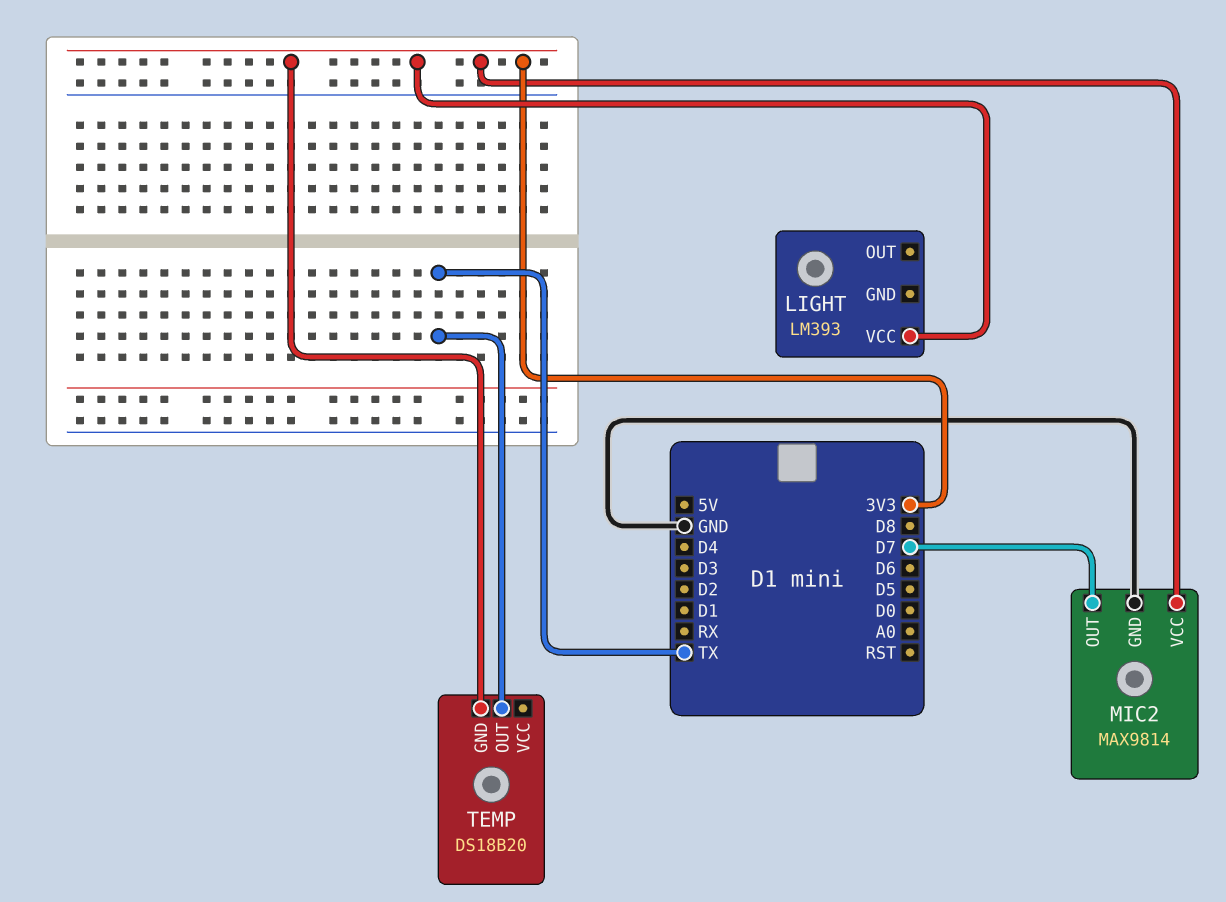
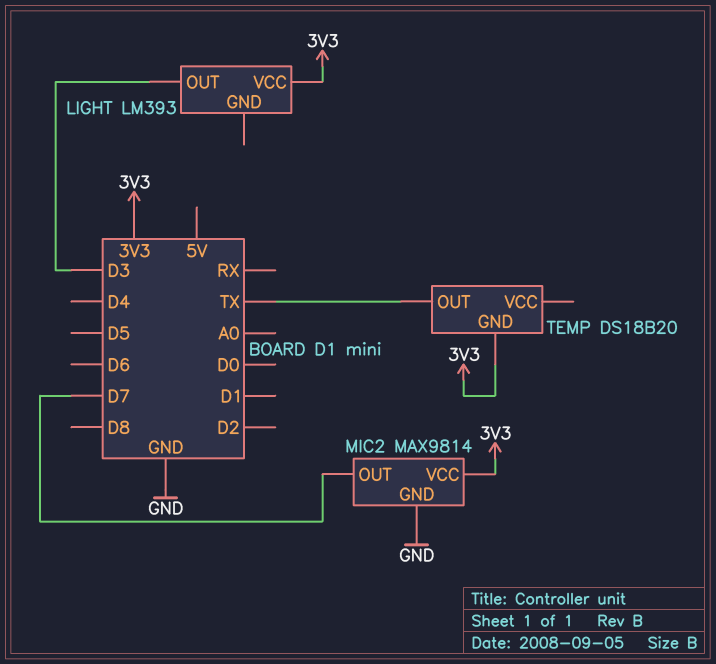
LIGHT pin OUT: none -> D3

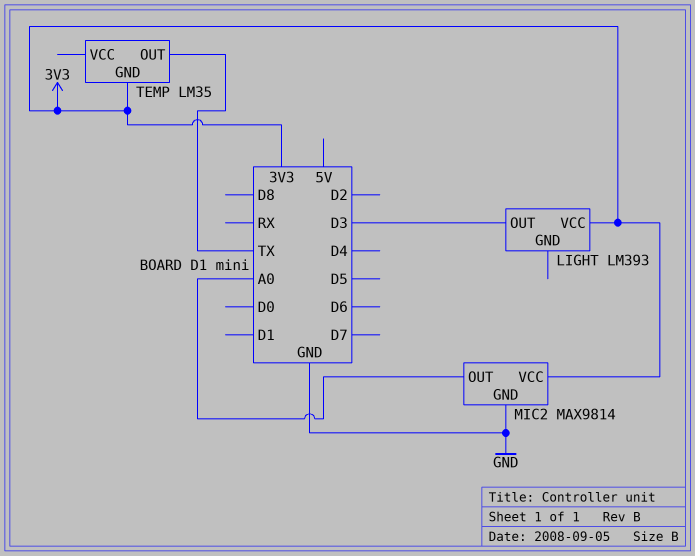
MIC2 pin OUT: D7 -> A0
TEMP: DS18B20 -> LM35

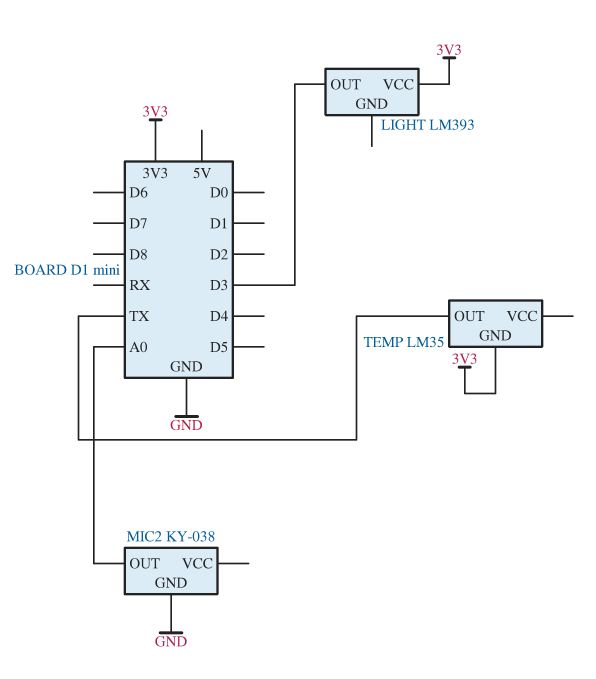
MIC2: MAX9814 -> KY-038
MIC2 pin VCC: 3V3 -> none

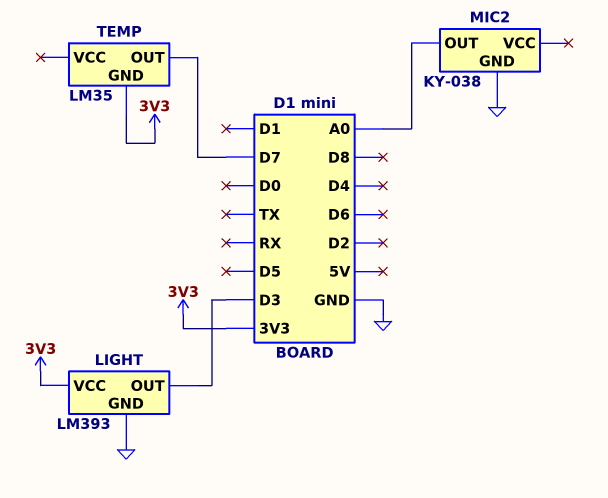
LIGHT pin GND: none -> GND
TEMP pin OUT: TX -> D7

